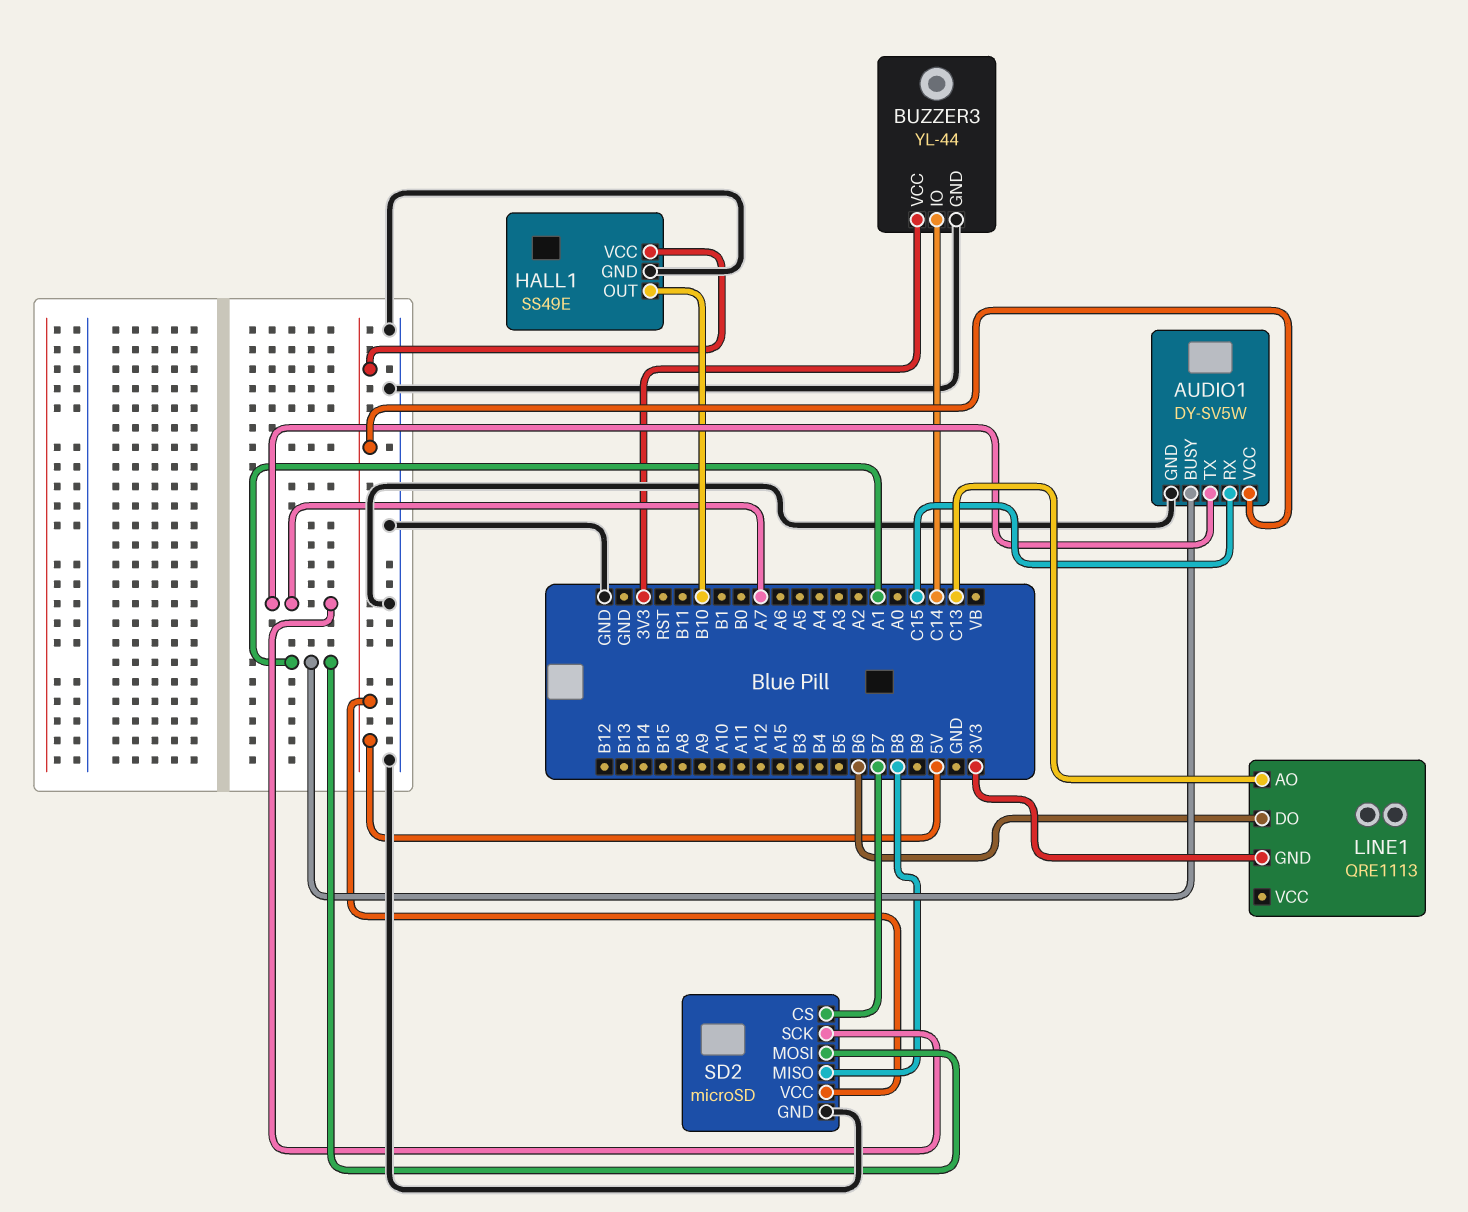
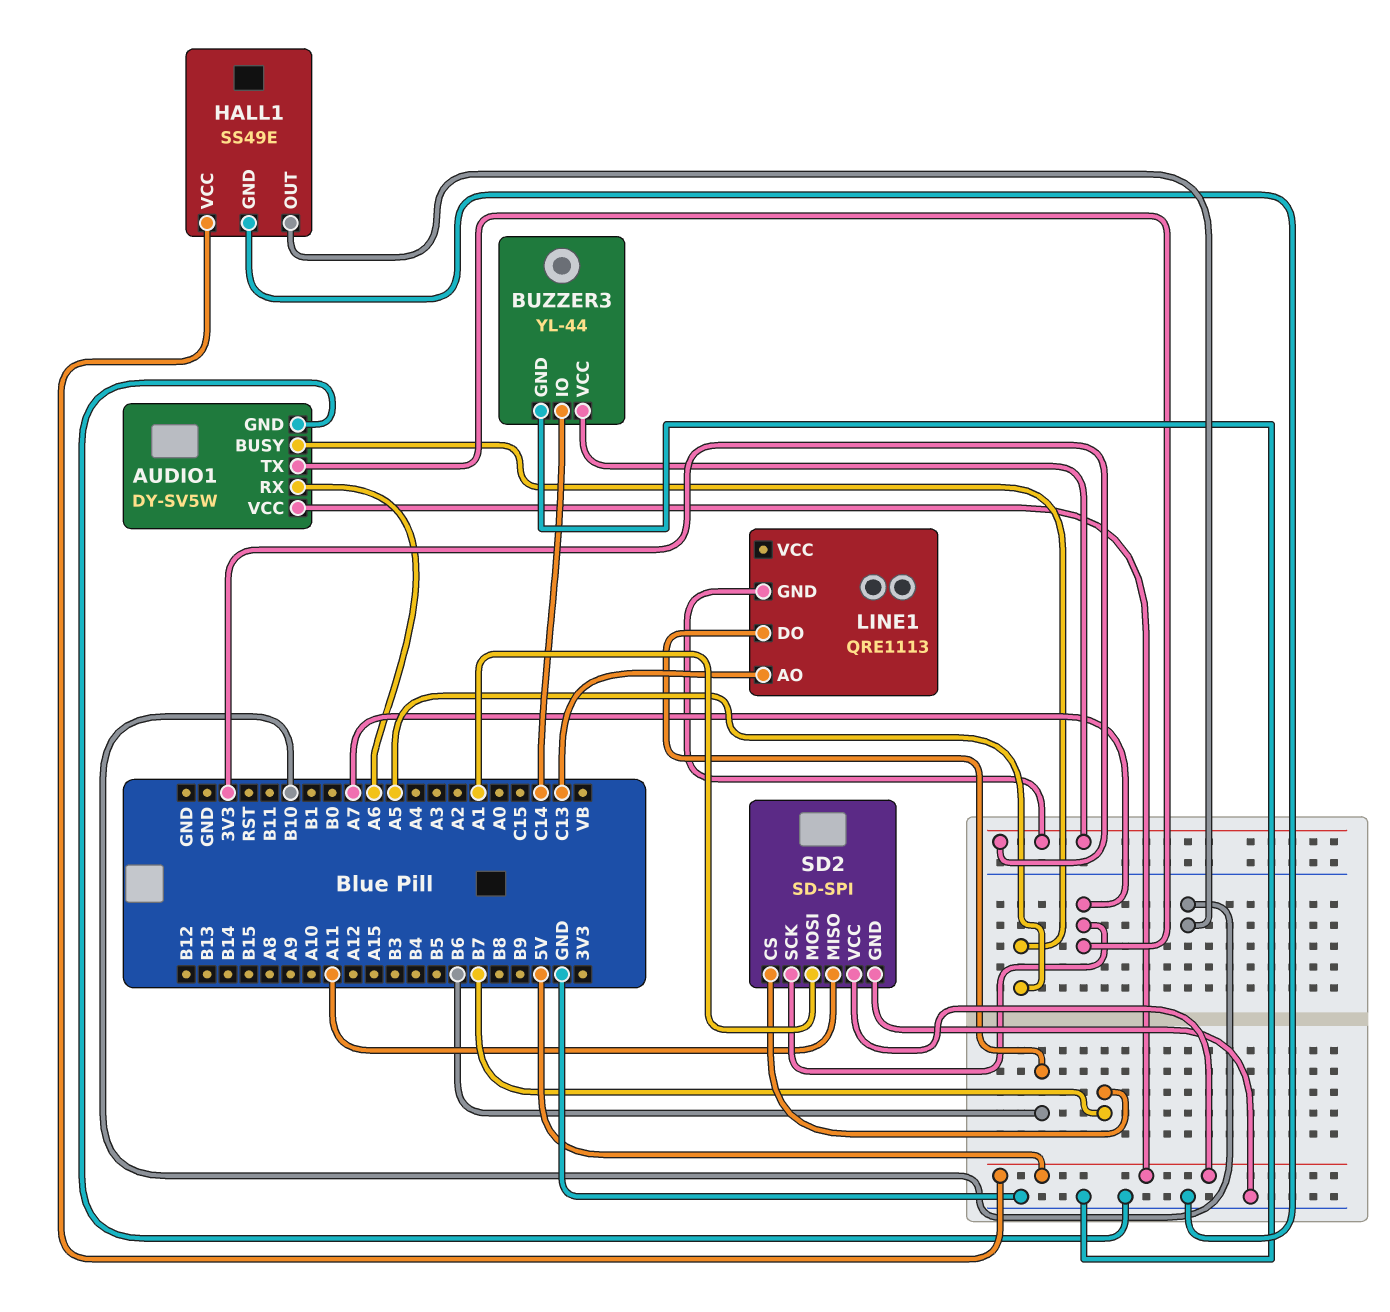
AUDIO1 pin BUSY: A1 -> A5
AUDIO1 pin RX: C15 -> A6
SD2: microSD -> SD-SPI
SD2 pin MISO: B8 -> A11

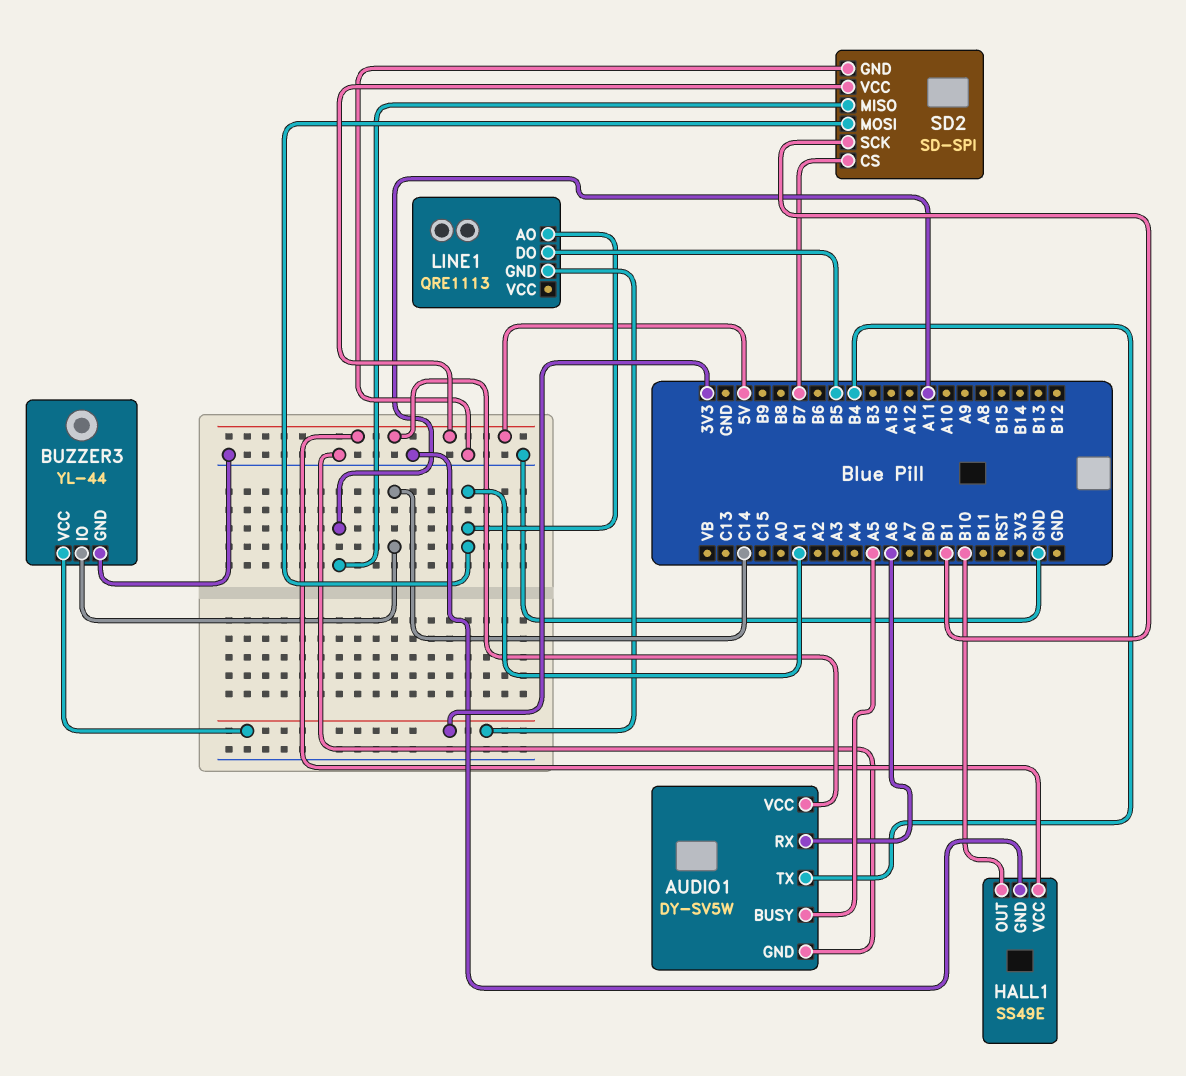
AUDIO1 pin TX: A7 -> B4
LINE1 pin AO: C13 -> A1
LINE1 pin DO: B6 -> B5
SD2 pin SCK: A7 -> B1

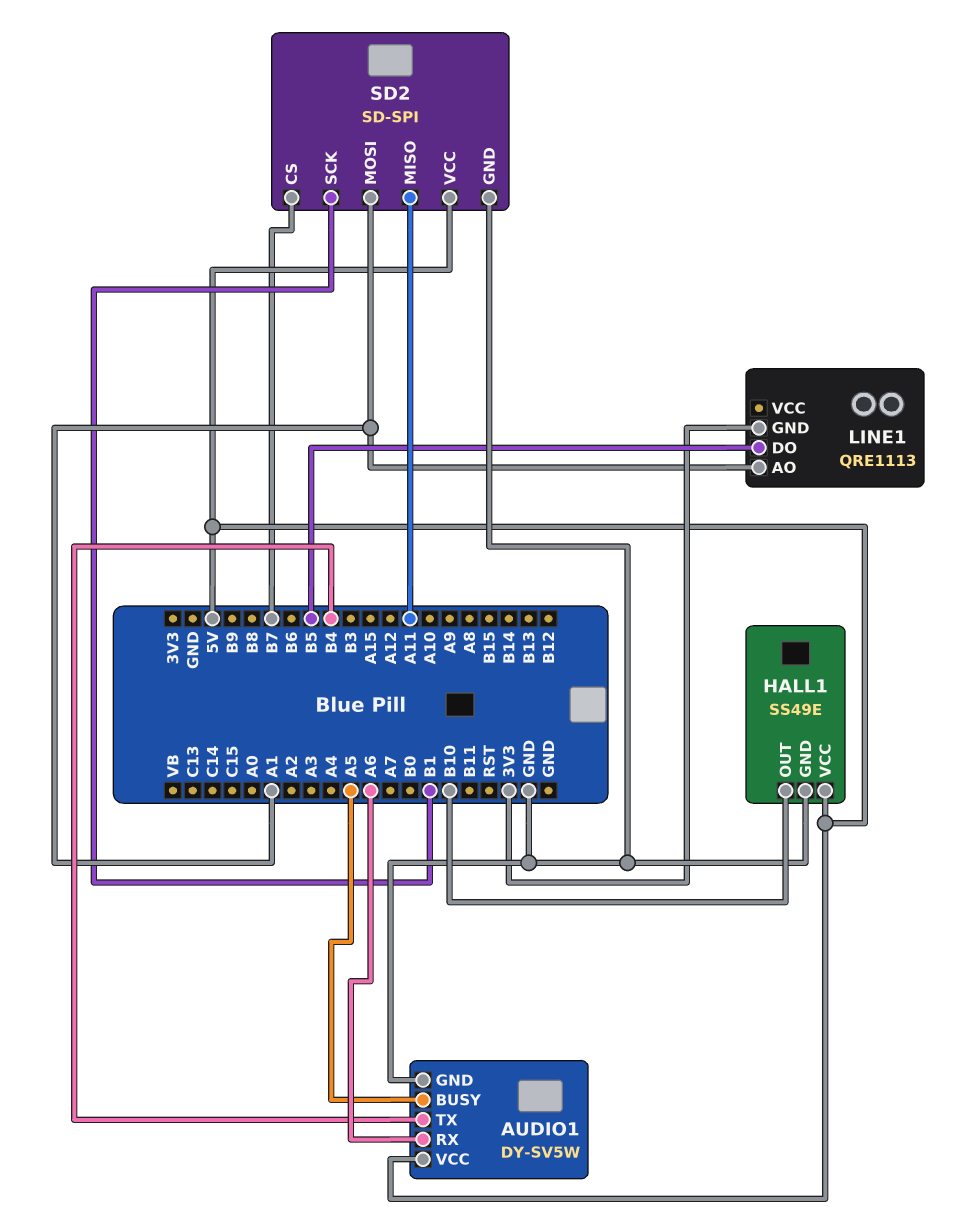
BUZZER3: YL-44 -> none
BUZZER3 pin GND: GND -> none
BUZZER3 pin IO: C14 -> none
BUZZER3 pin VCC: 3V3 -> none

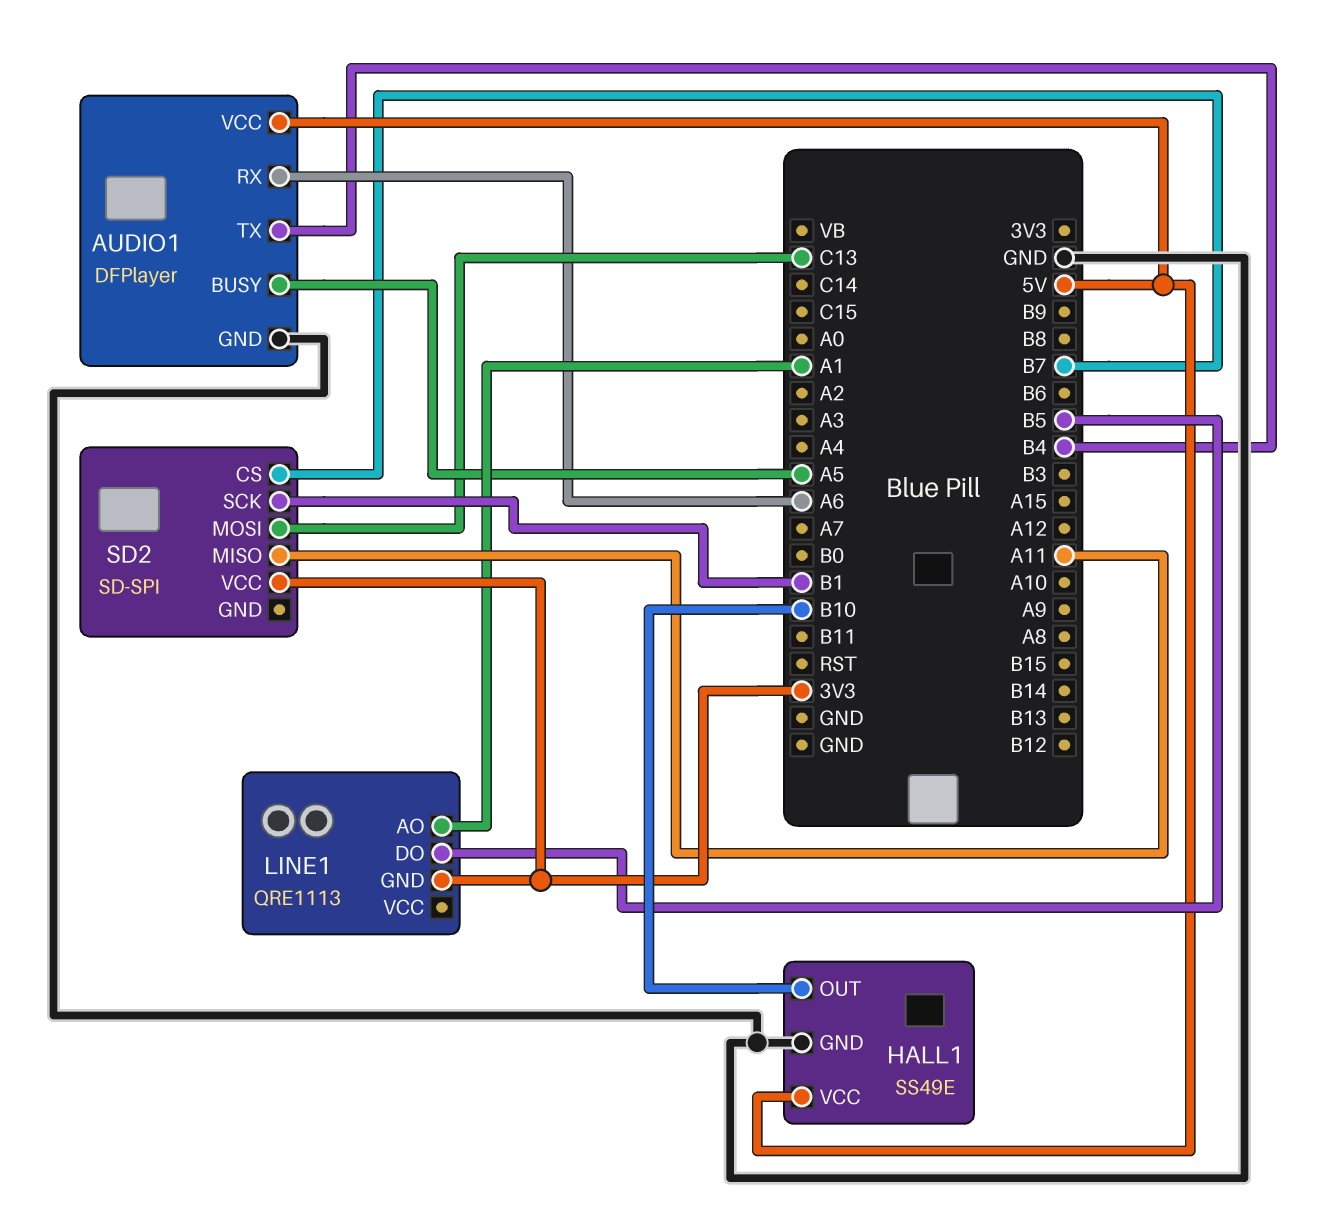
AUDIO1: DY-SV5W -> DFPlayer
SD2 pin GND: GND -> none
SD2 pin MOSI: A1 -> C13
SD2 pin VCC: 5V -> 3V3

